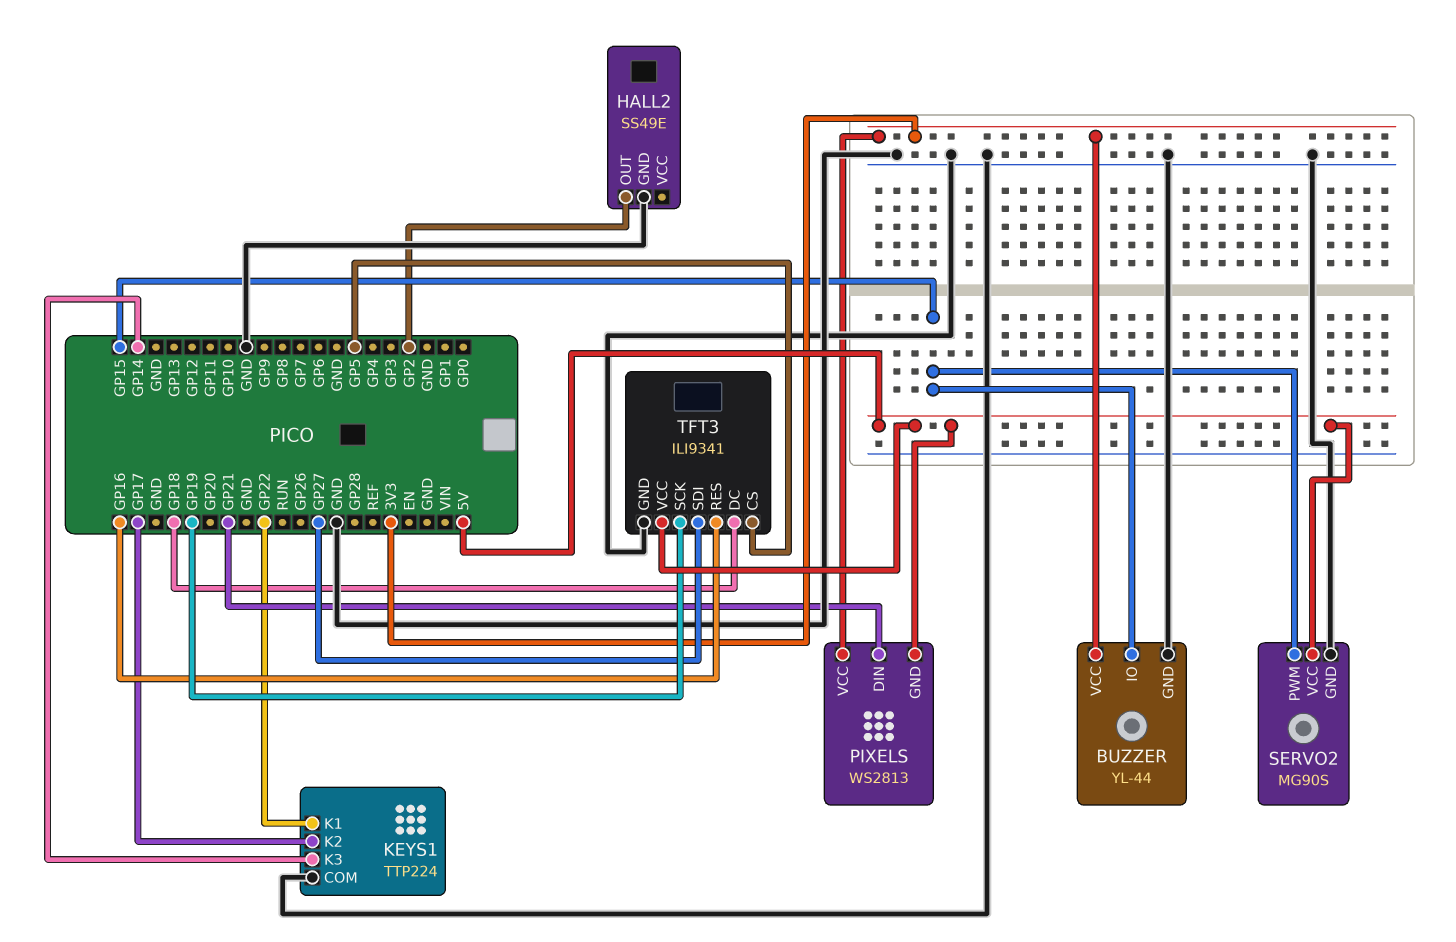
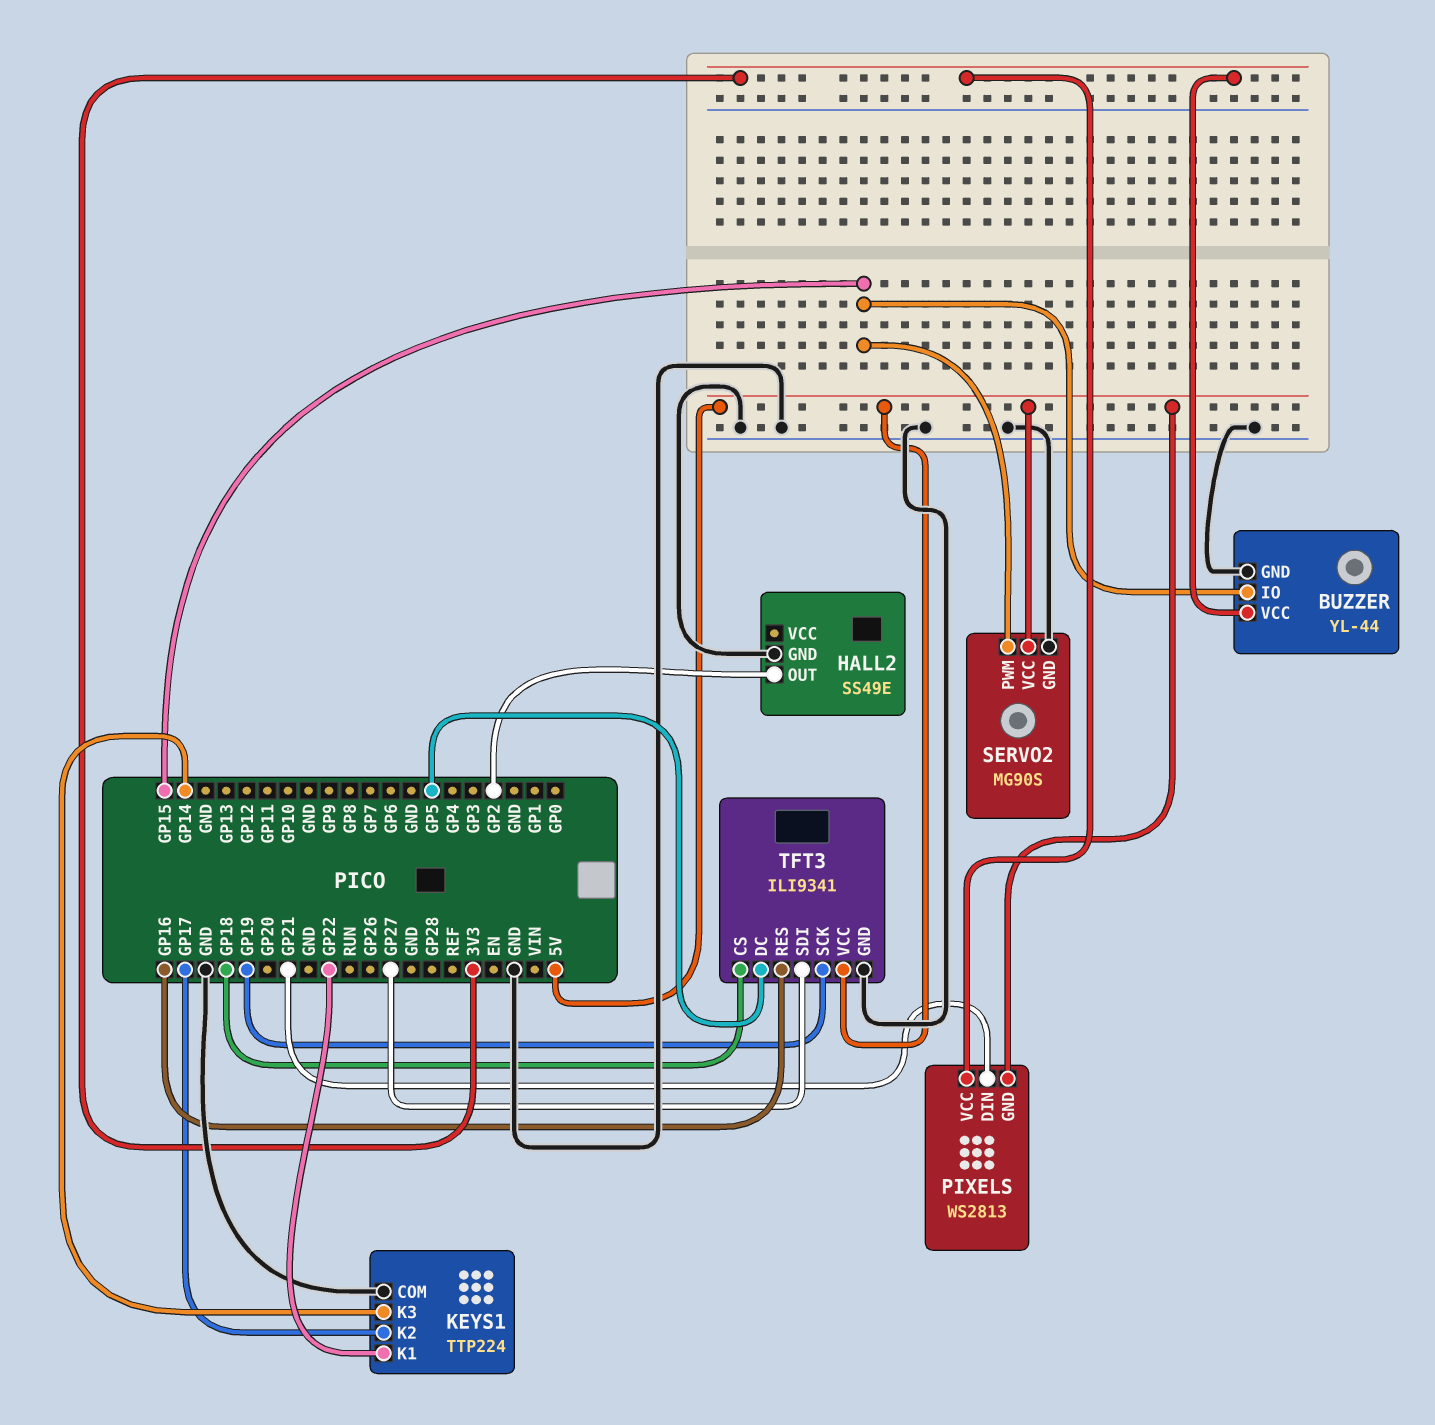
TFT3 pin CS: GP5 -> GP18
TFT3 pin DC: GP18 -> GP5

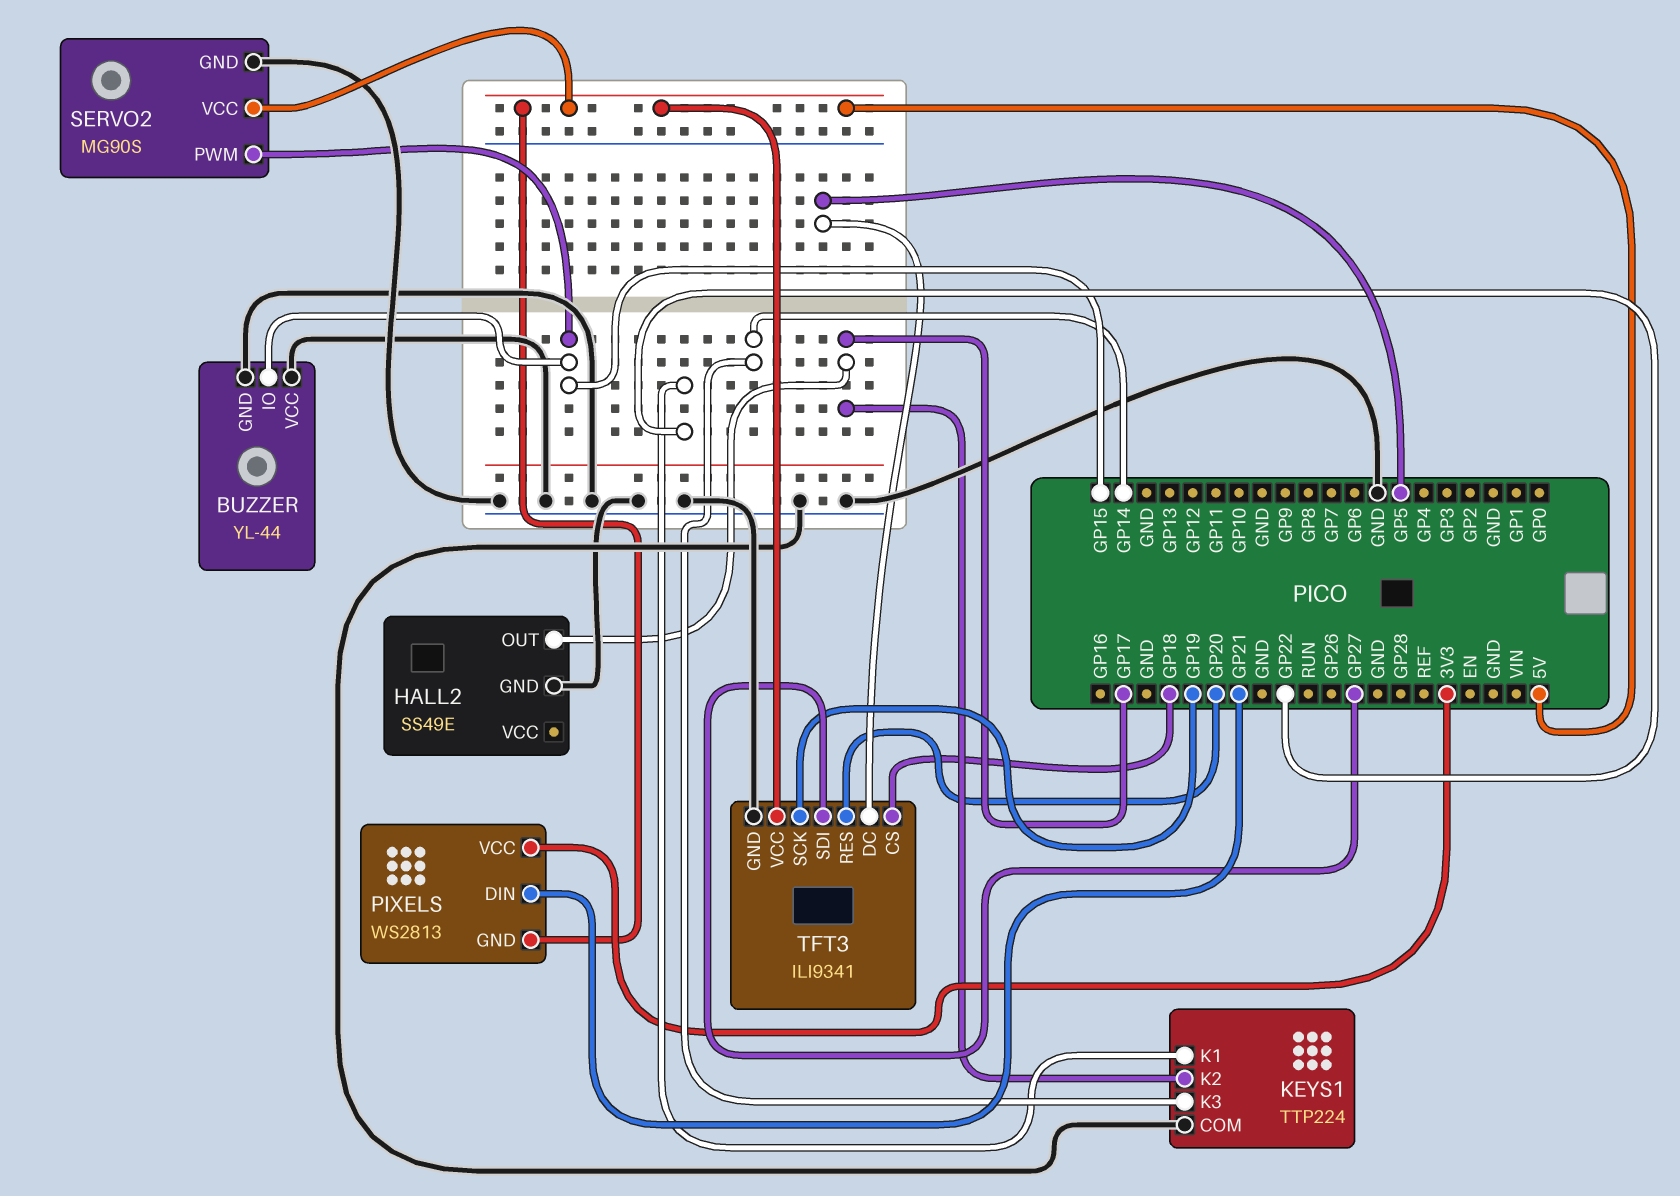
BUZZER pin VCC: 3V3 -> GND
HALL2 pin OUT: GP2 -> GP17
TFT3 pin RES: GP16 -> GP20

